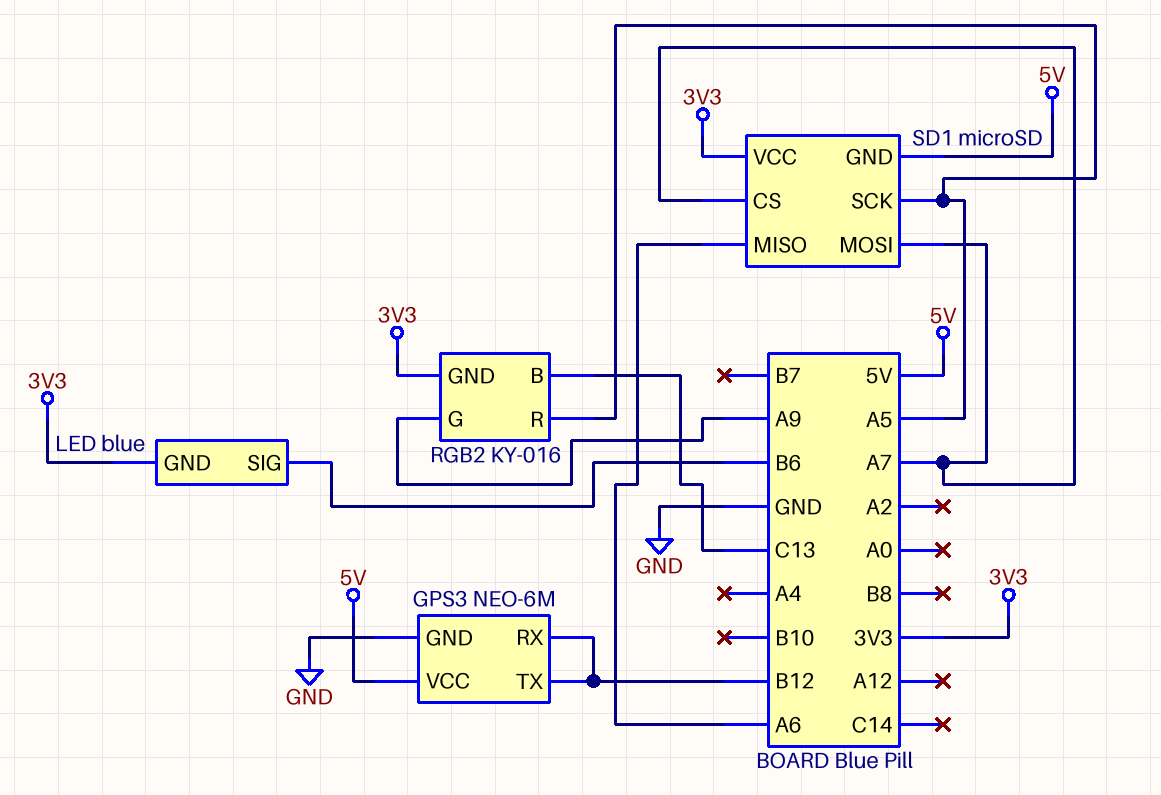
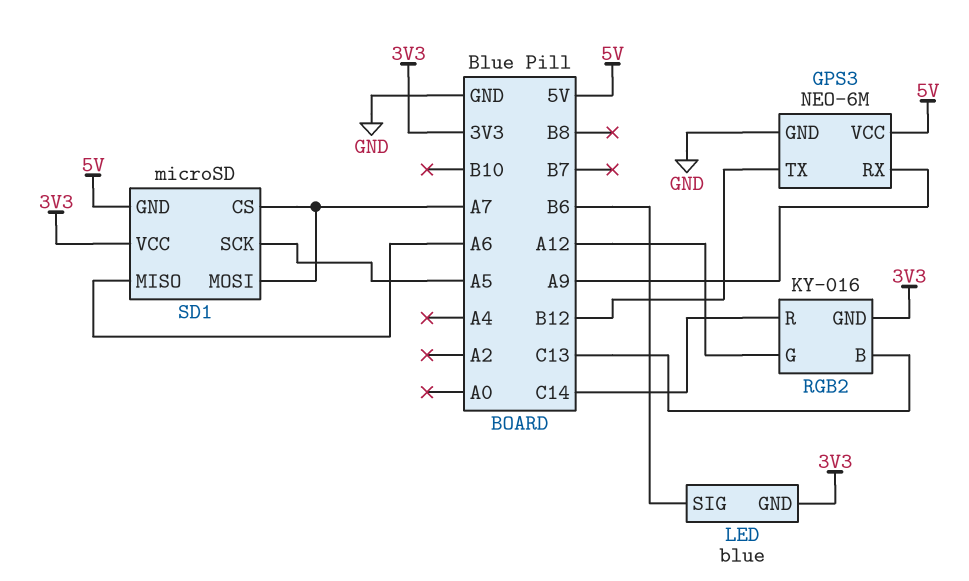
GPS3 pin RX: B12 -> A9
RGB2 pin G: A9 -> A12
RGB2 pin R: A5 -> C14

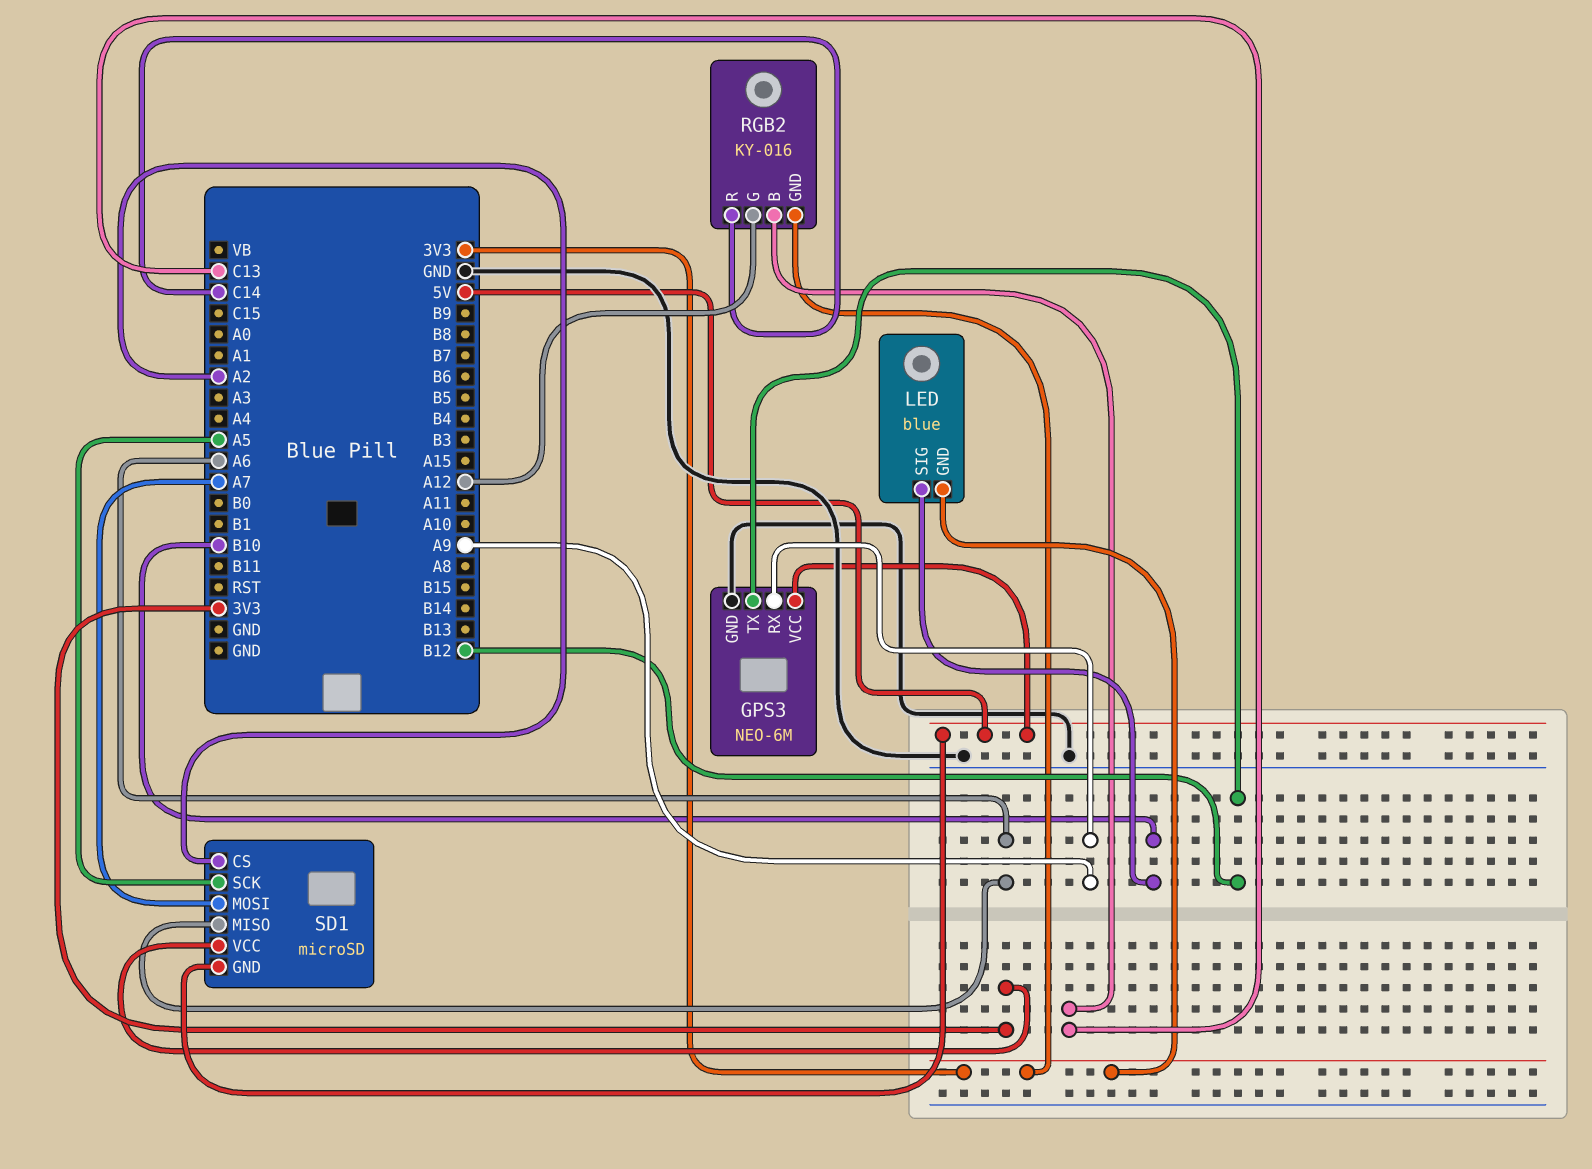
LED pin SIG: B6 -> B10
SD1 pin CS: A7 -> A2

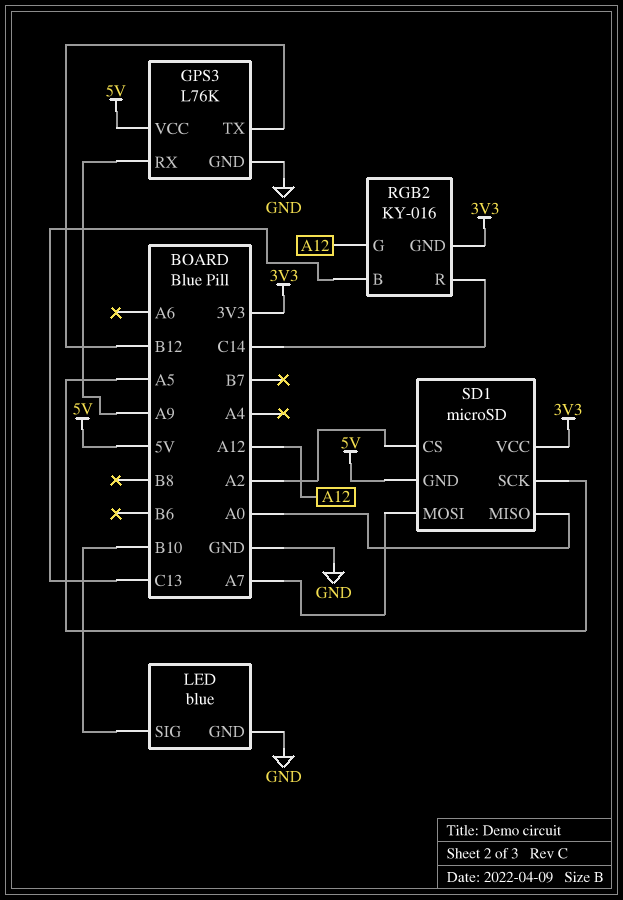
GPS3: NEO-6M -> L76K
LED pin GND: 3V3 -> GND
SD1 pin MISO: A6 -> A0

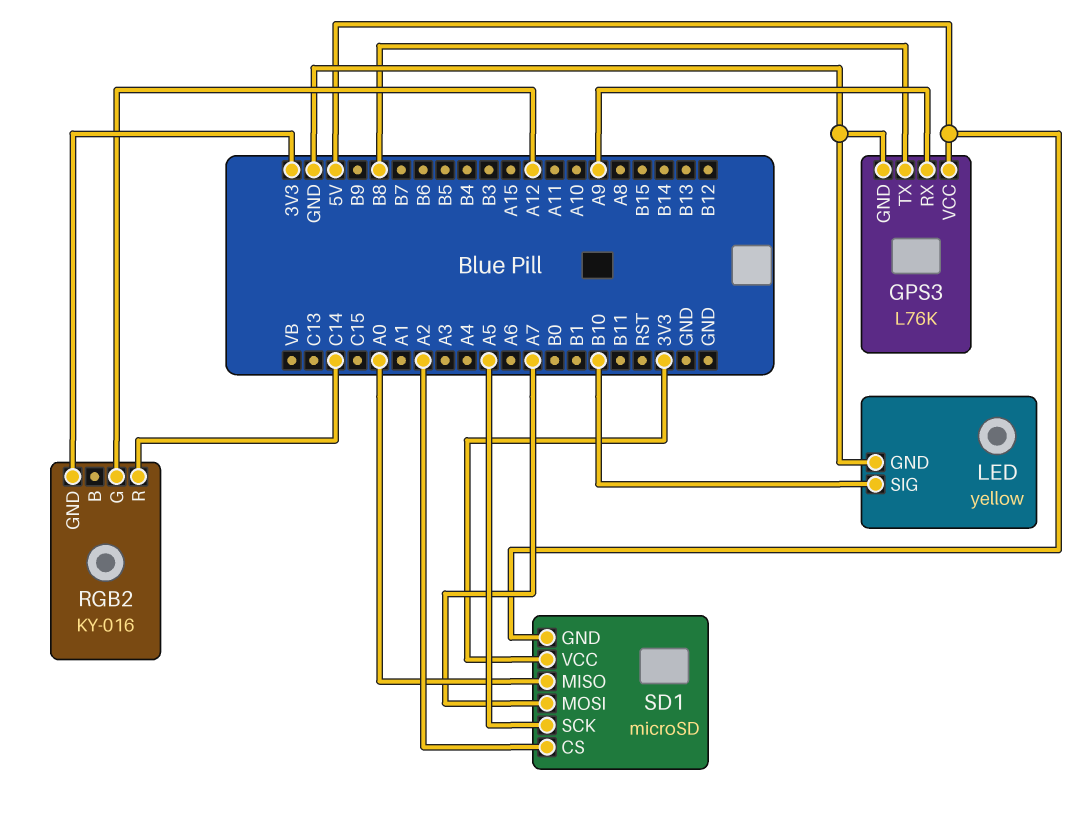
GPS3 pin TX: B12 -> B8
LED: blue -> yellow
RGB2 pin B: C13 -> none

